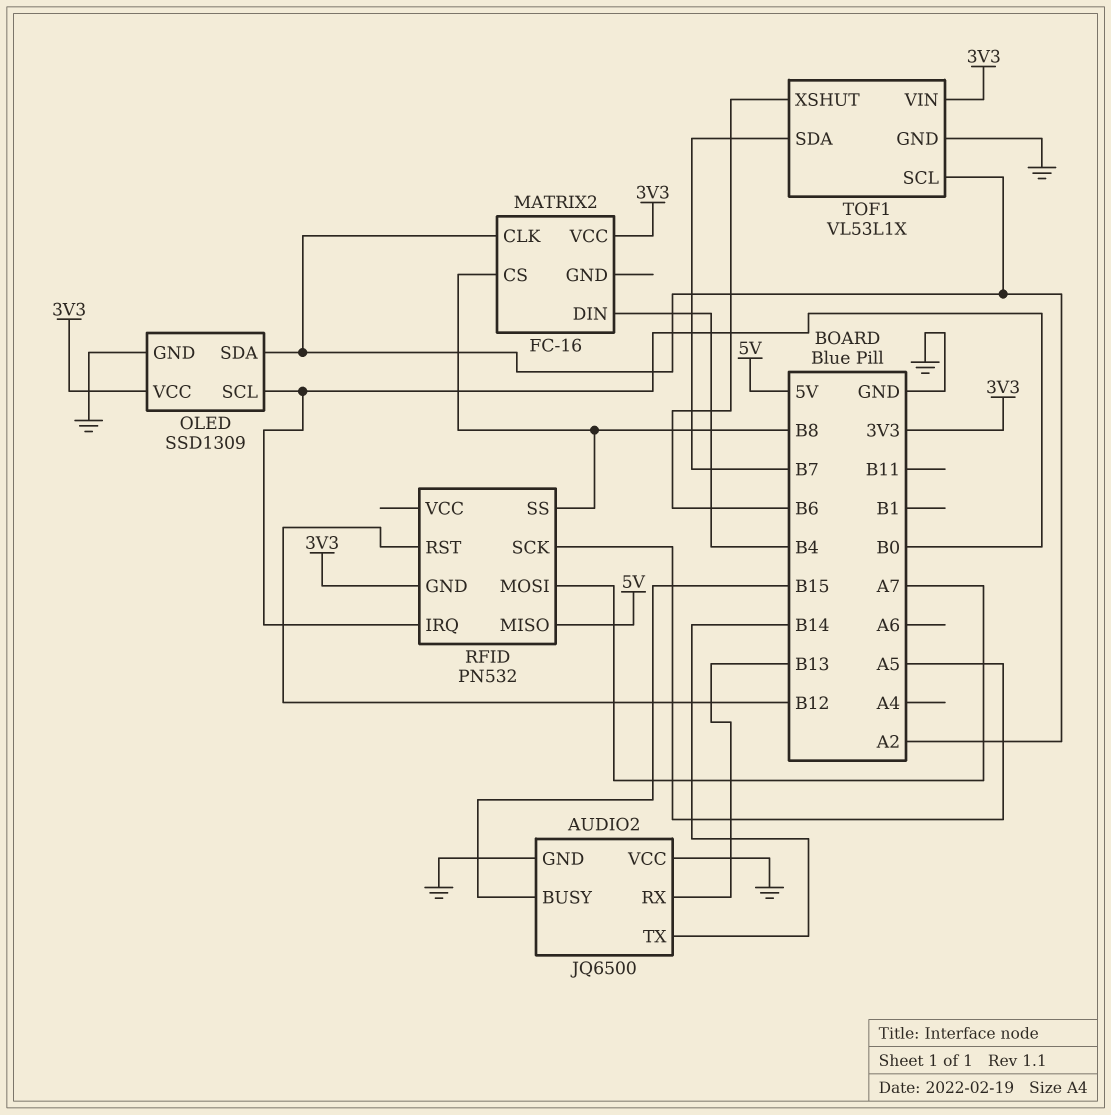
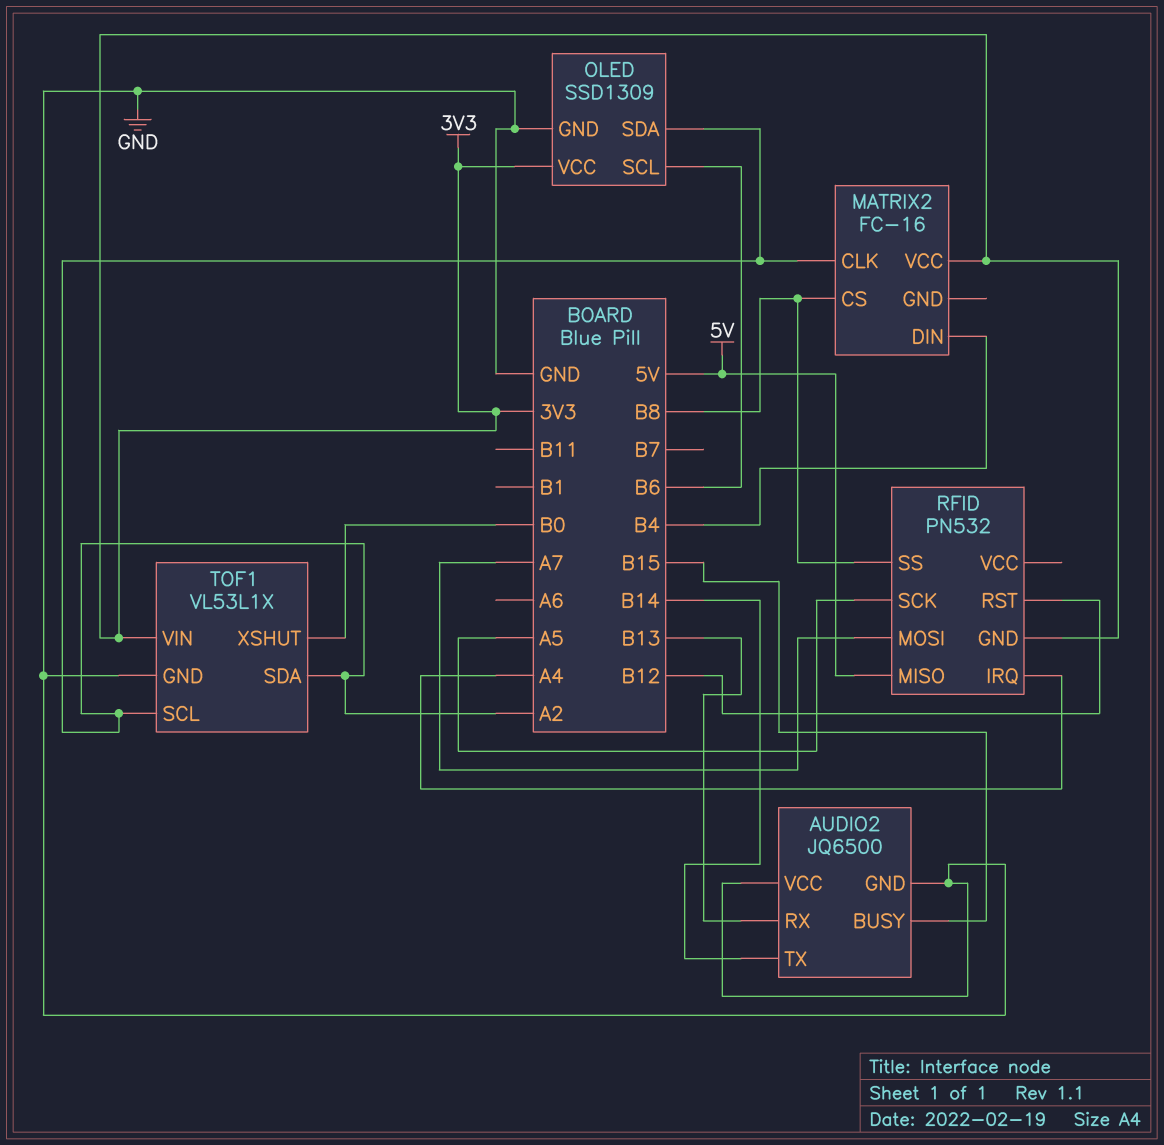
OLED pin SCL: B0 -> B6
RFID pin IRQ: B0 -> A4
TOF1 pin SDA: B7 -> A2
TOF1 pin XSHUT: B6 -> B0

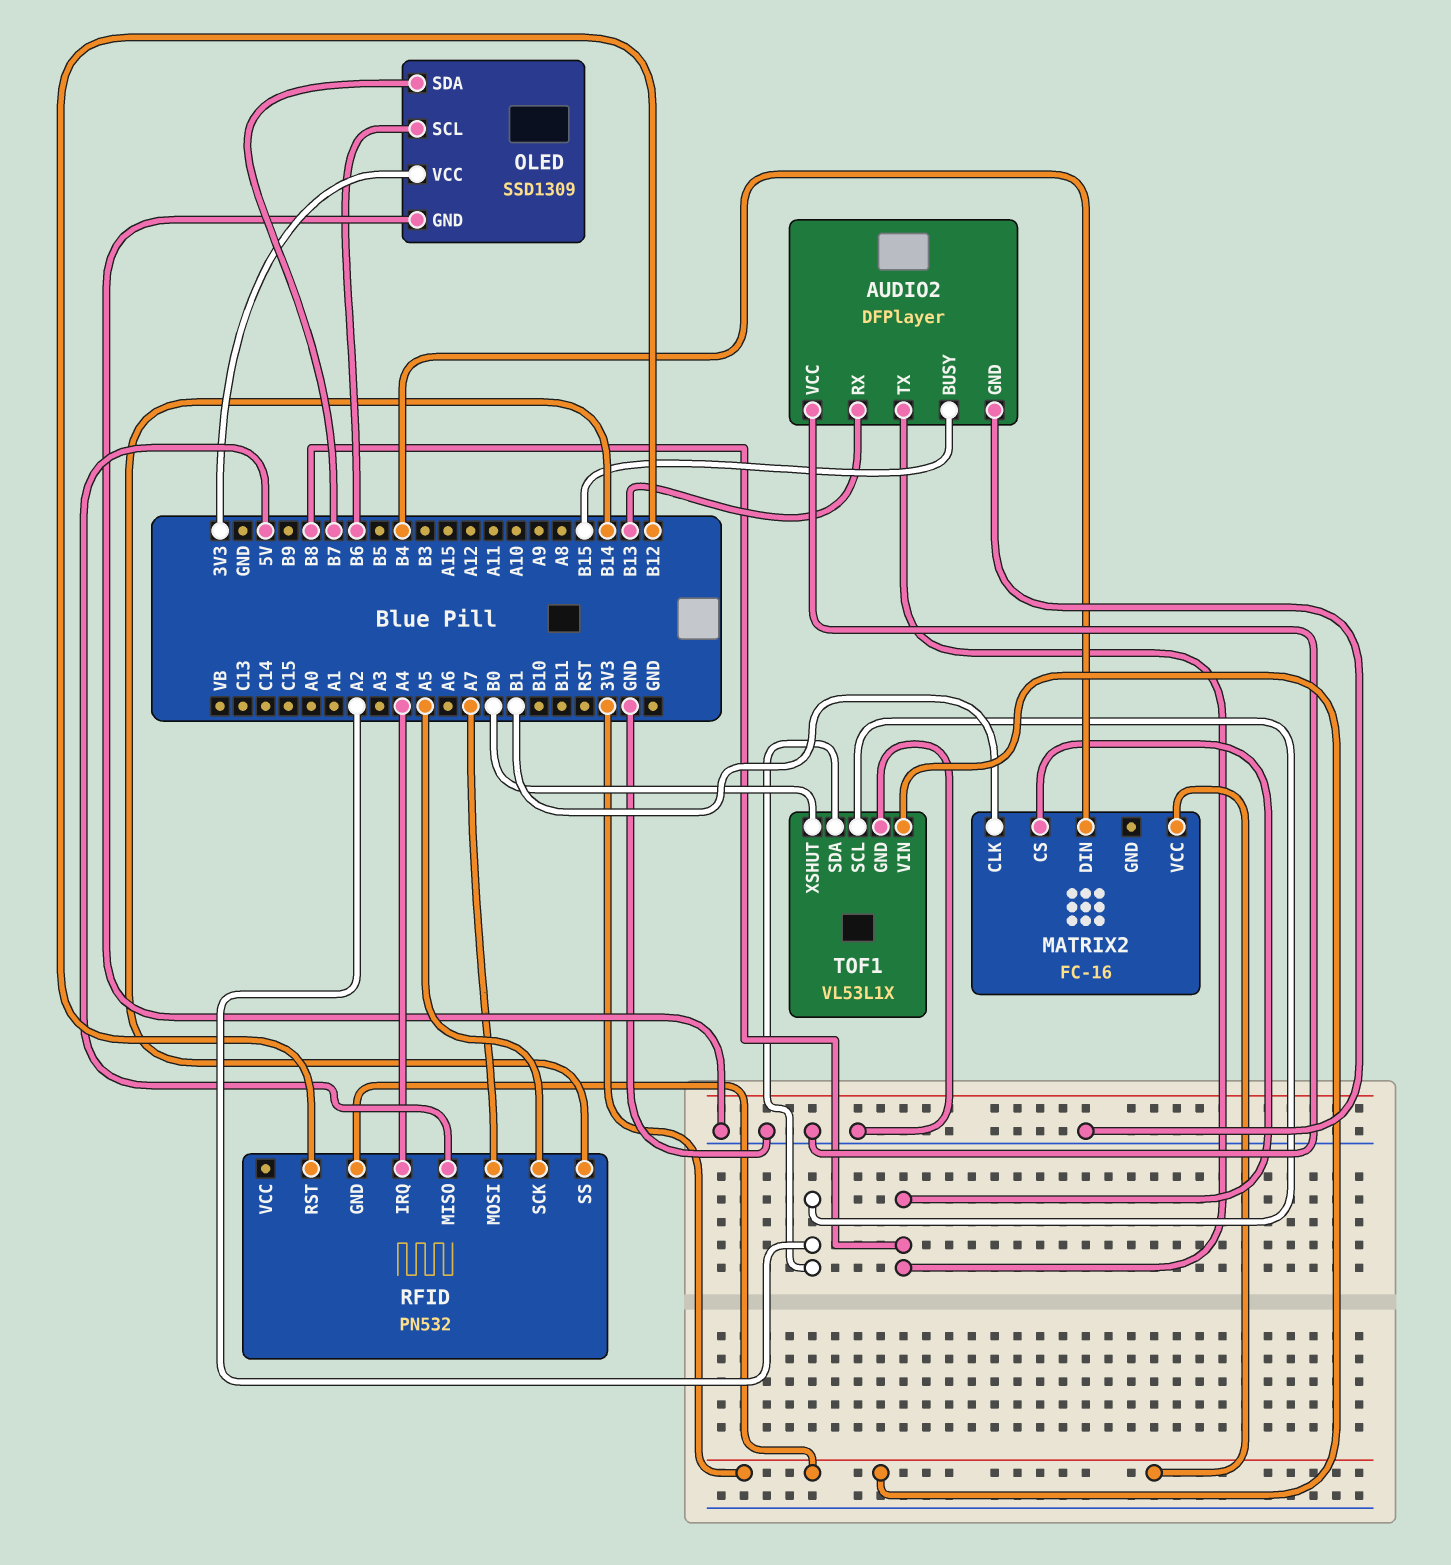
AUDIO2: JQ6500 -> DFPlayer
AUDIO2 pin TX: B14 -> B8
MATRIX2 pin CLK: A2 -> B1
OLED pin SDA: A2 -> B7
RFID pin SS: B8 -> B14

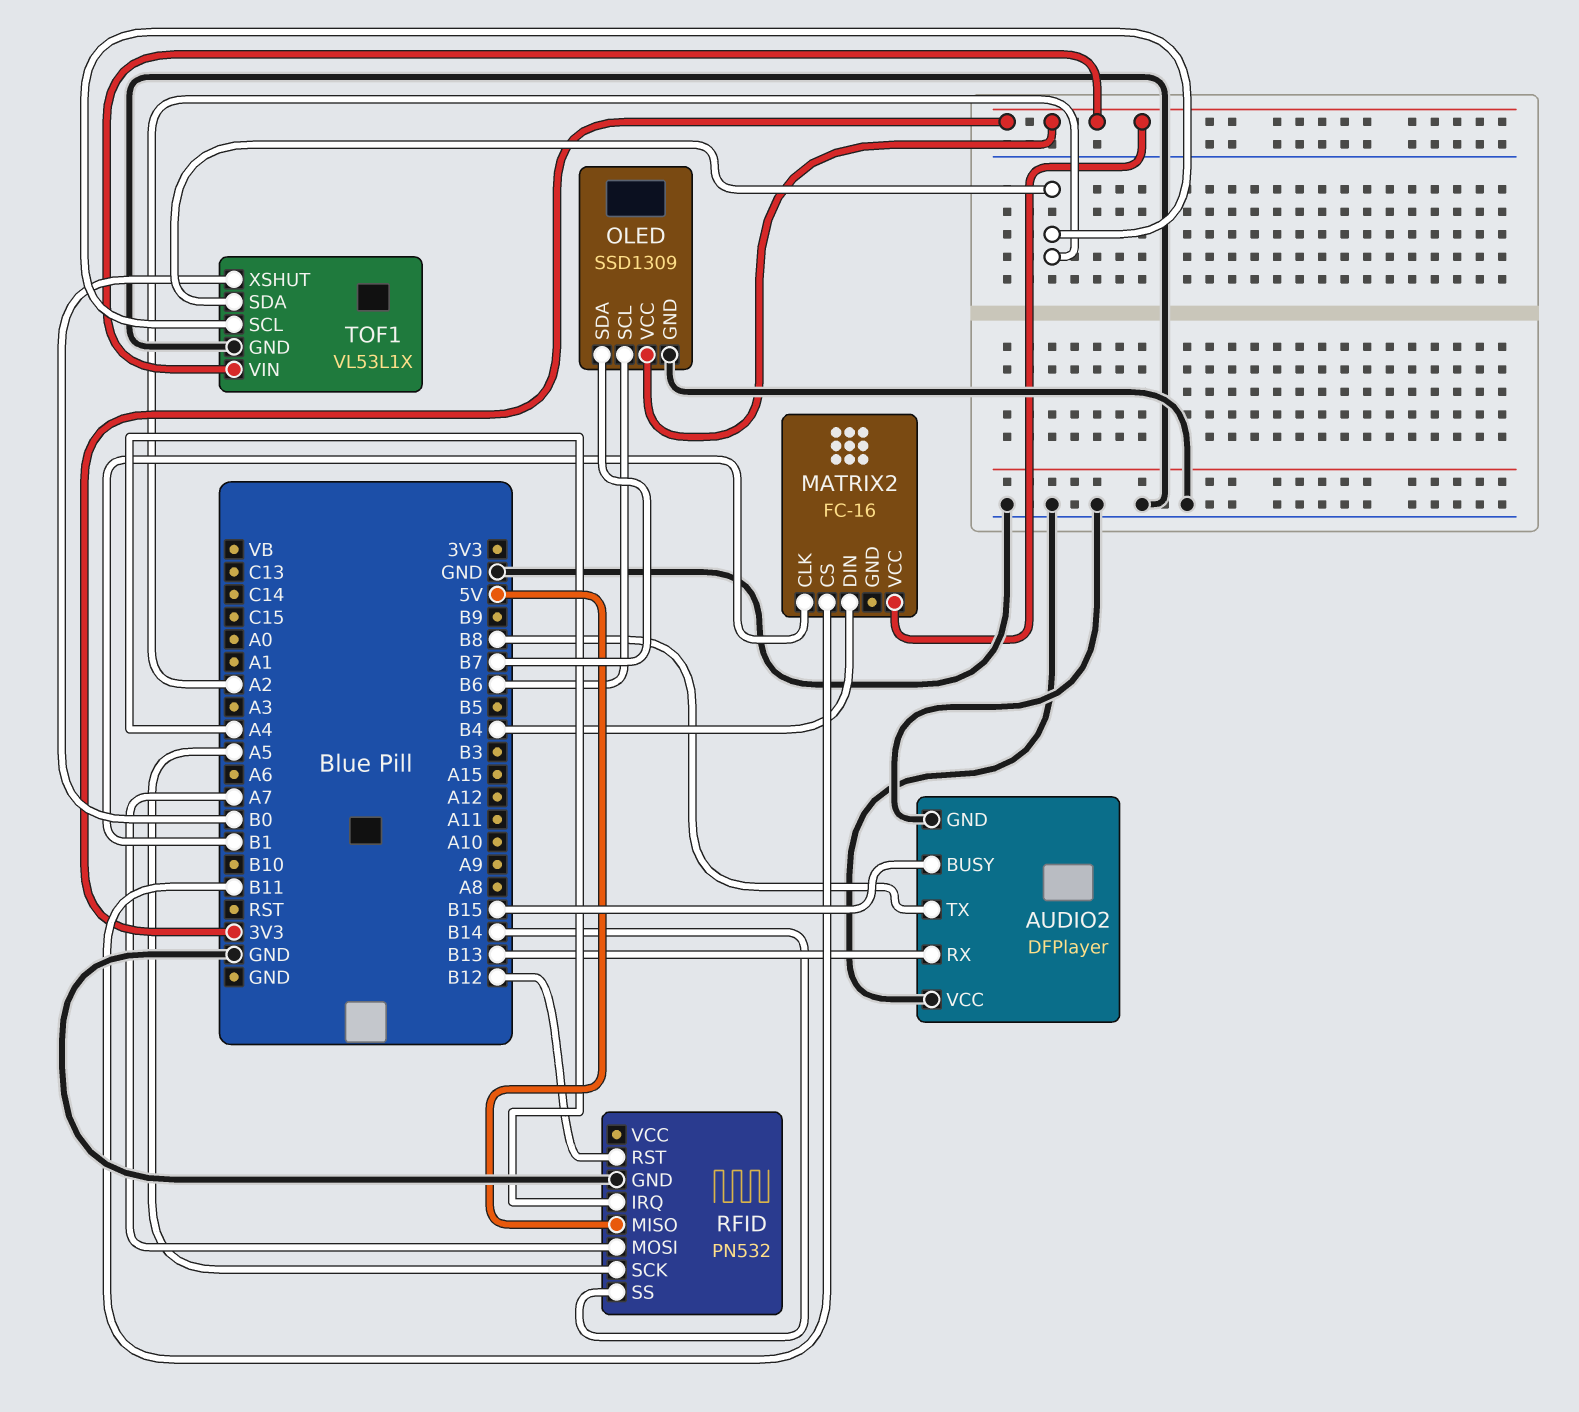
MATRIX2 pin CS: B8 -> B11
RFID pin GND: 3V3 -> GND

